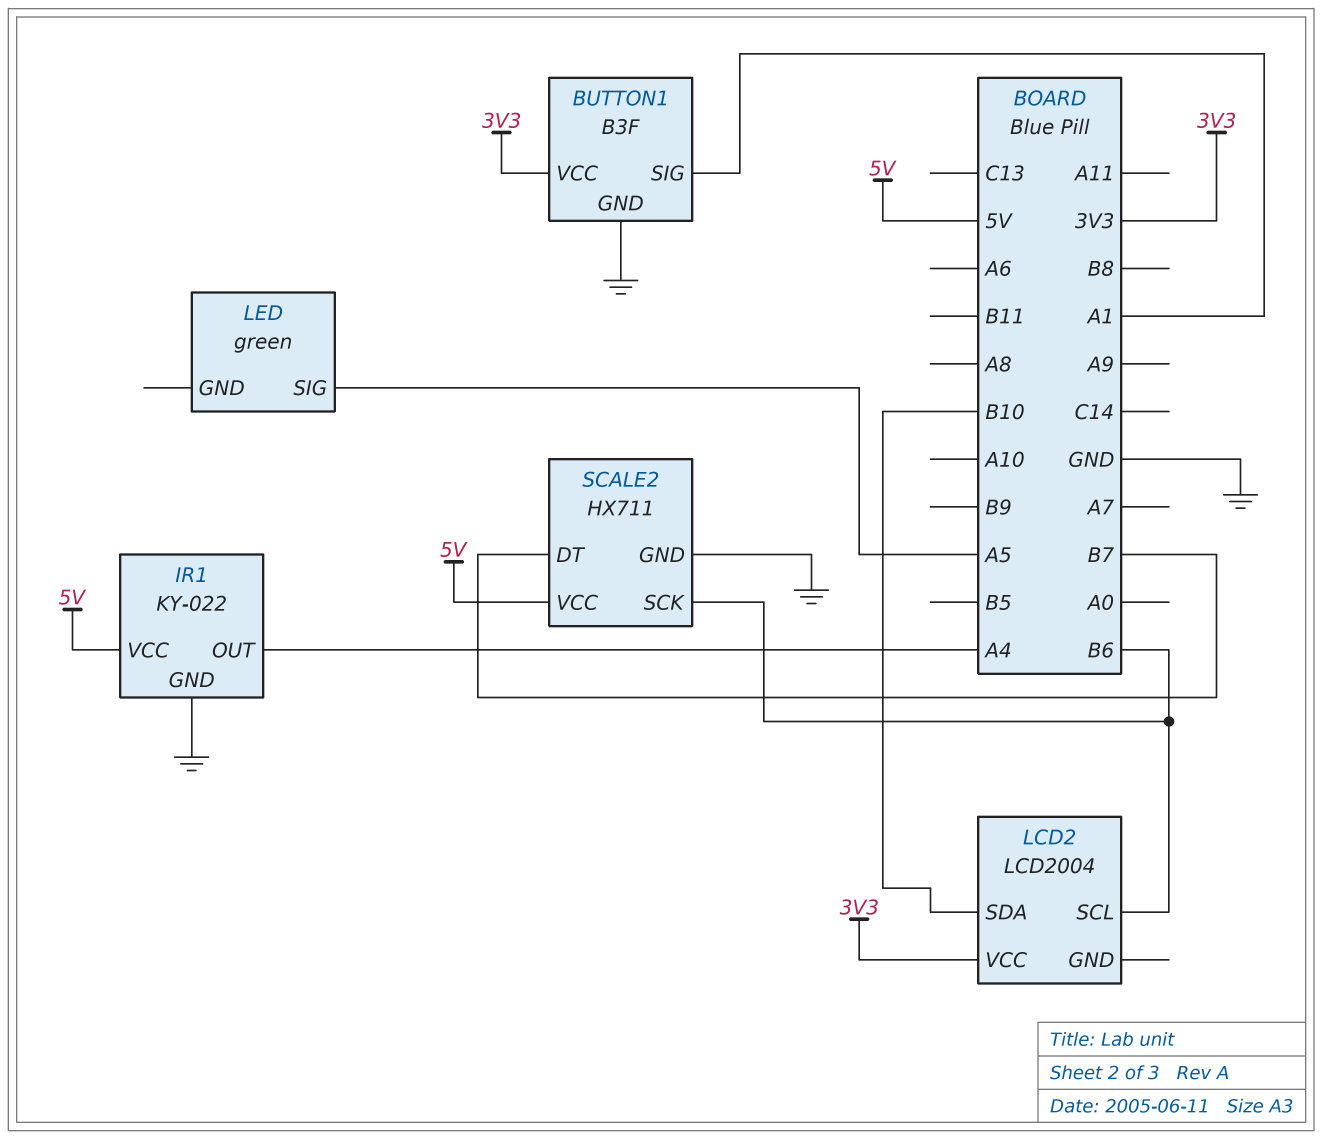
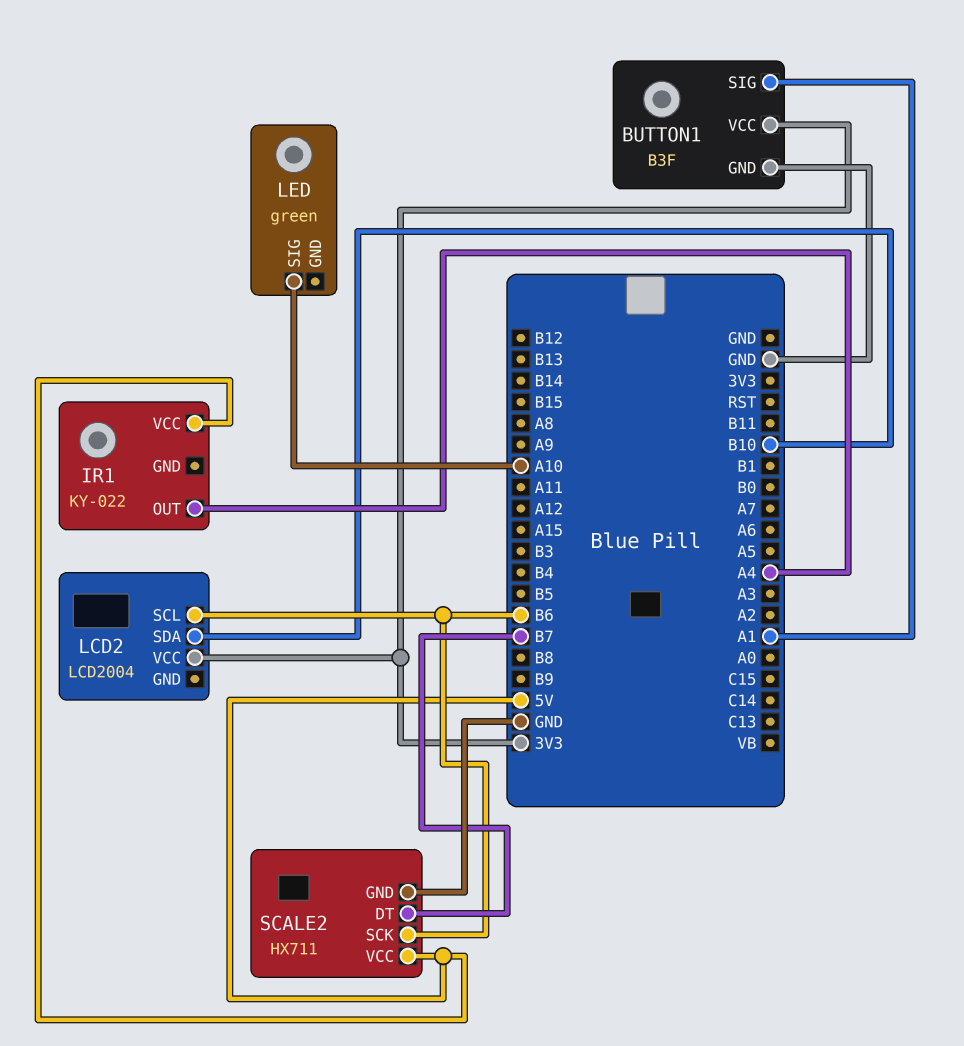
IR1 pin GND: GND -> none
LED pin SIG: A5 -> A10

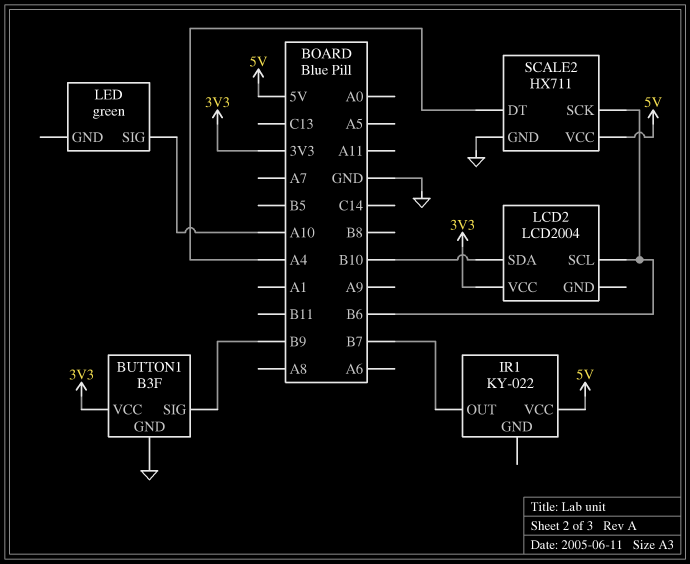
BUTTON1 pin SIG: A1 -> B9
IR1 pin OUT: A4 -> B7
SCALE2 pin DT: B7 -> A4

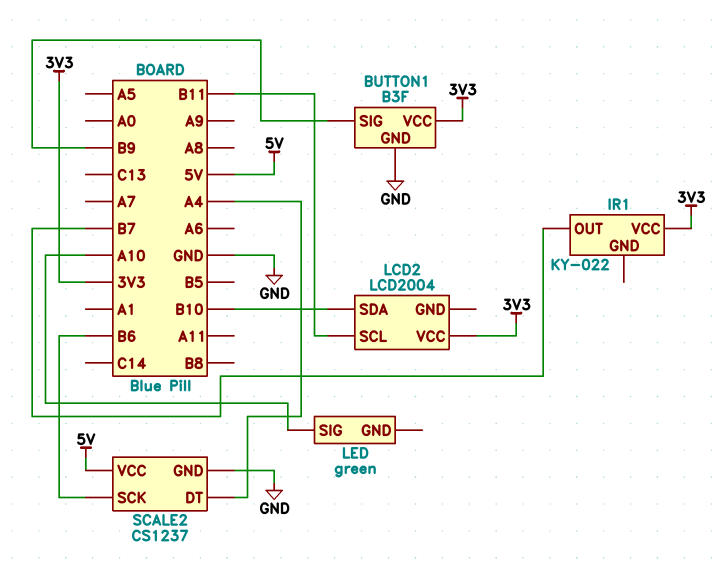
IR1 pin VCC: 5V -> 3V3
LCD2 pin SCL: B6 -> B11
SCALE2: HX711 -> CS1237

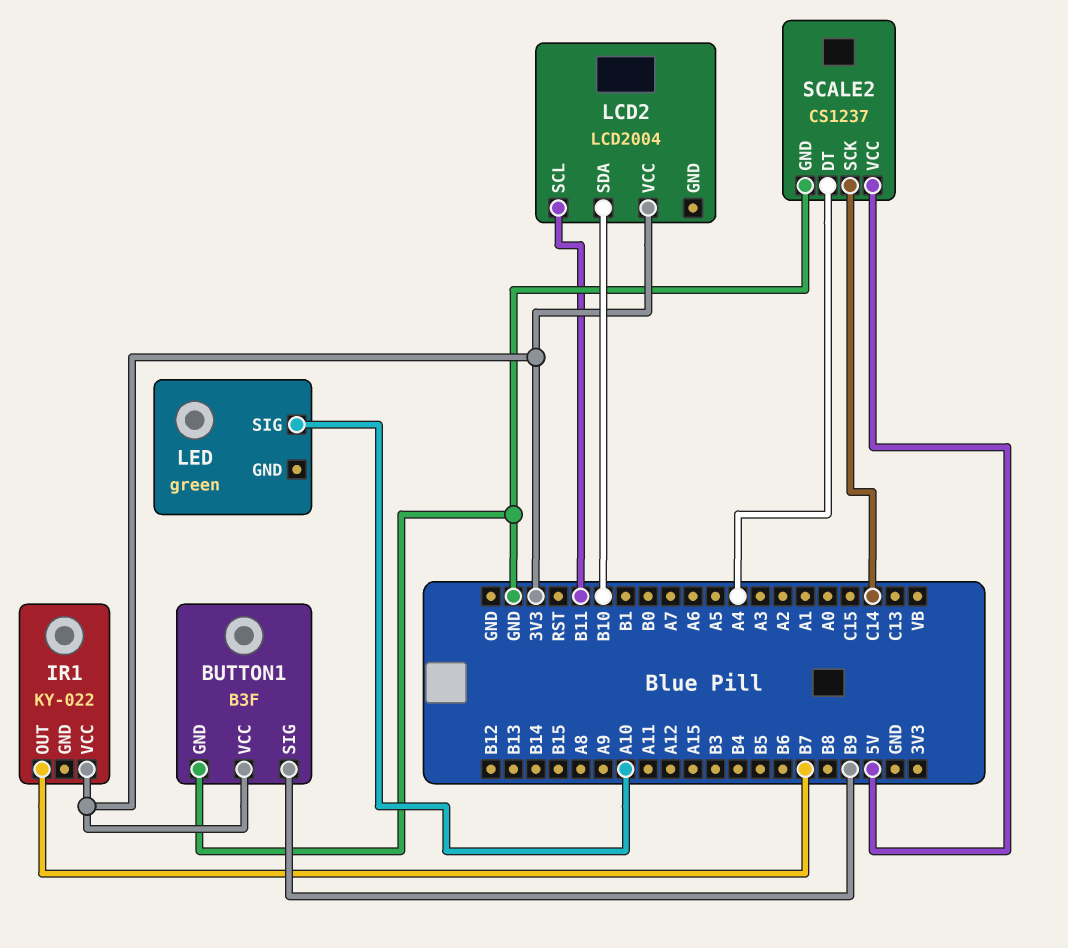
SCALE2 pin SCK: B6 -> C14

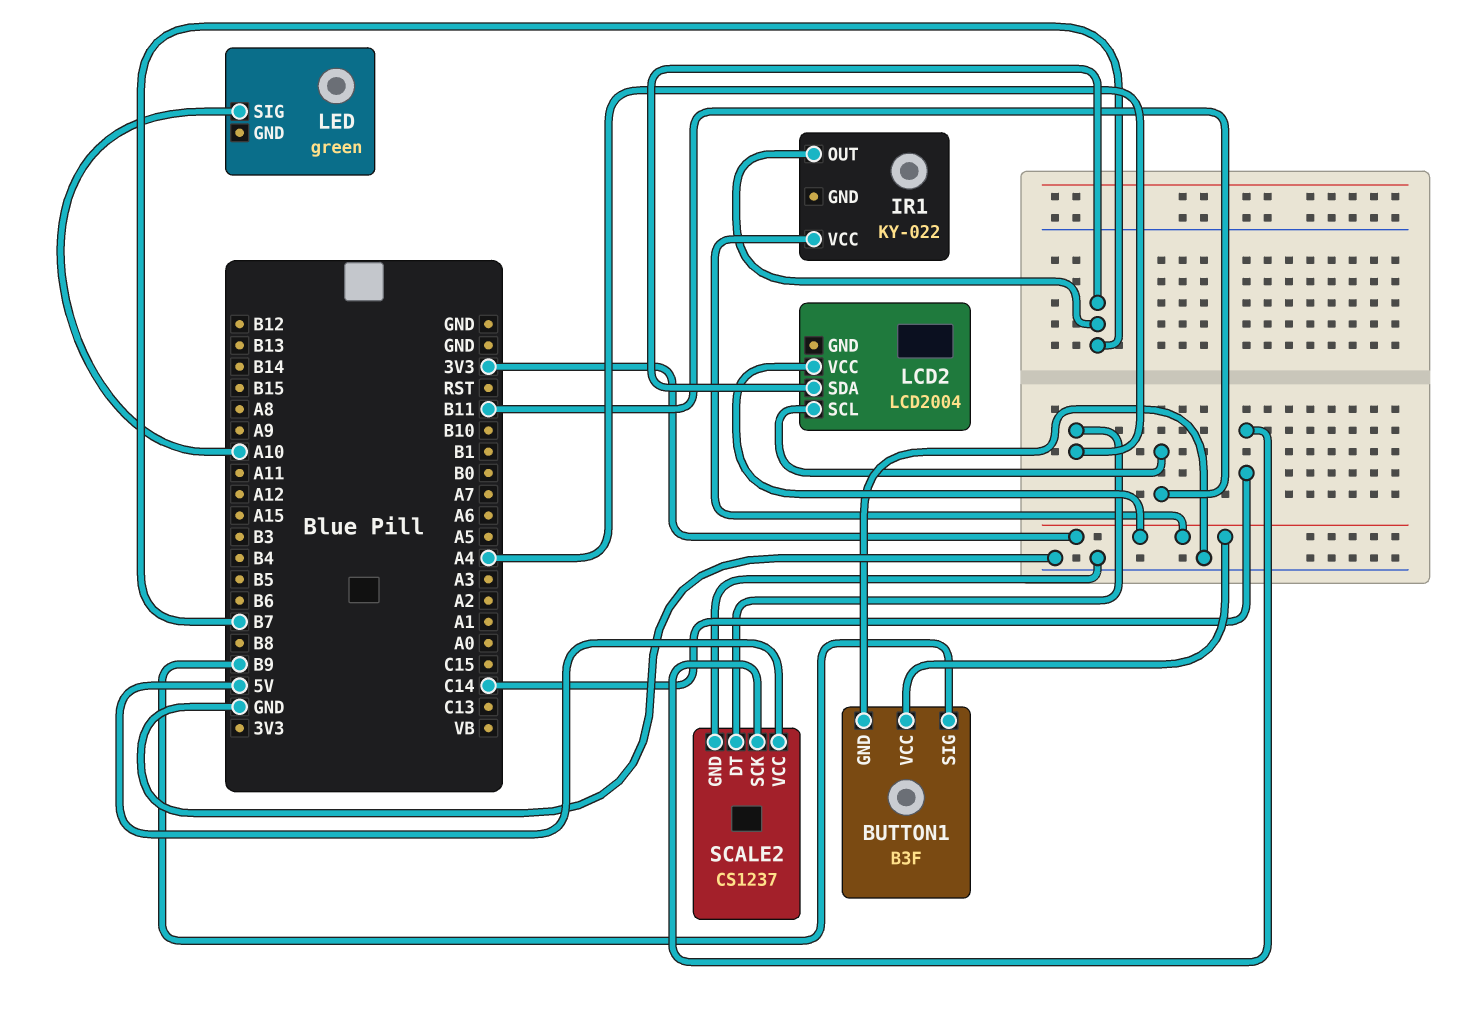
LCD2 pin SDA: B10 -> B7

